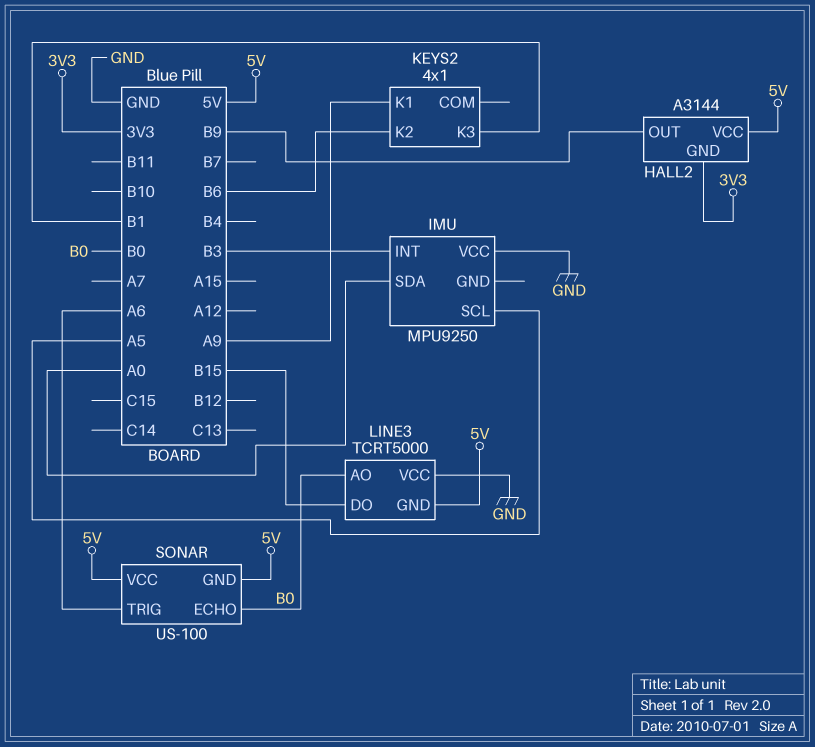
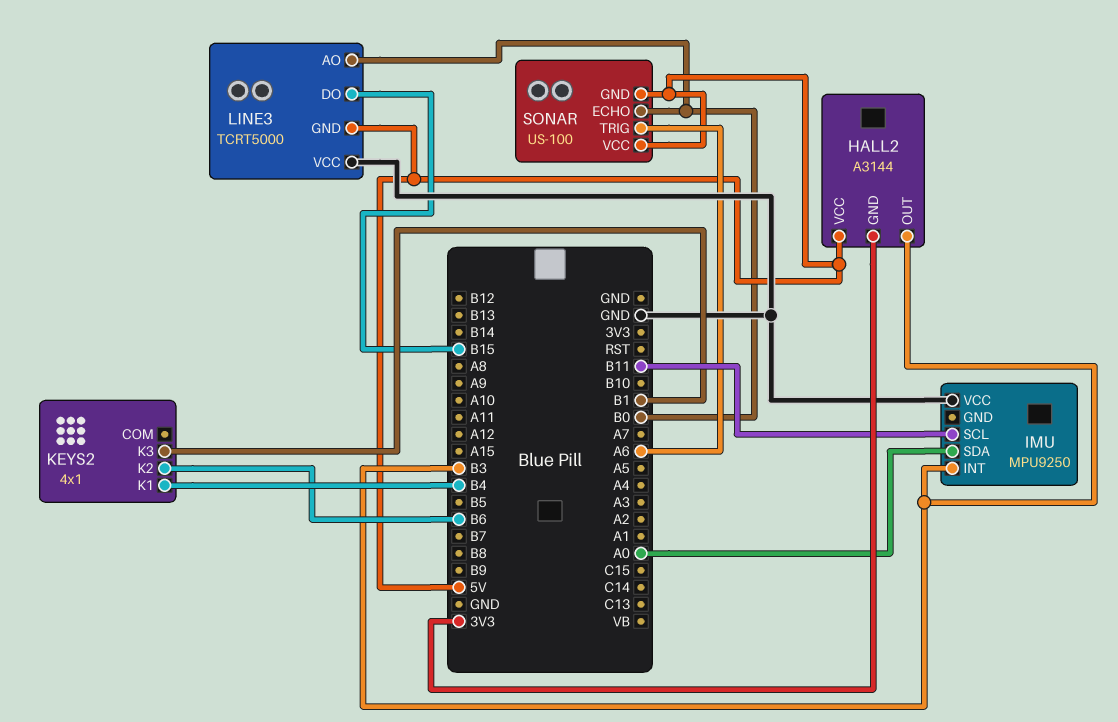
HALL2 pin OUT: B9 -> B3
IMU pin SCL: A5 -> B11
KEYS2 pin K1: A9 -> B4

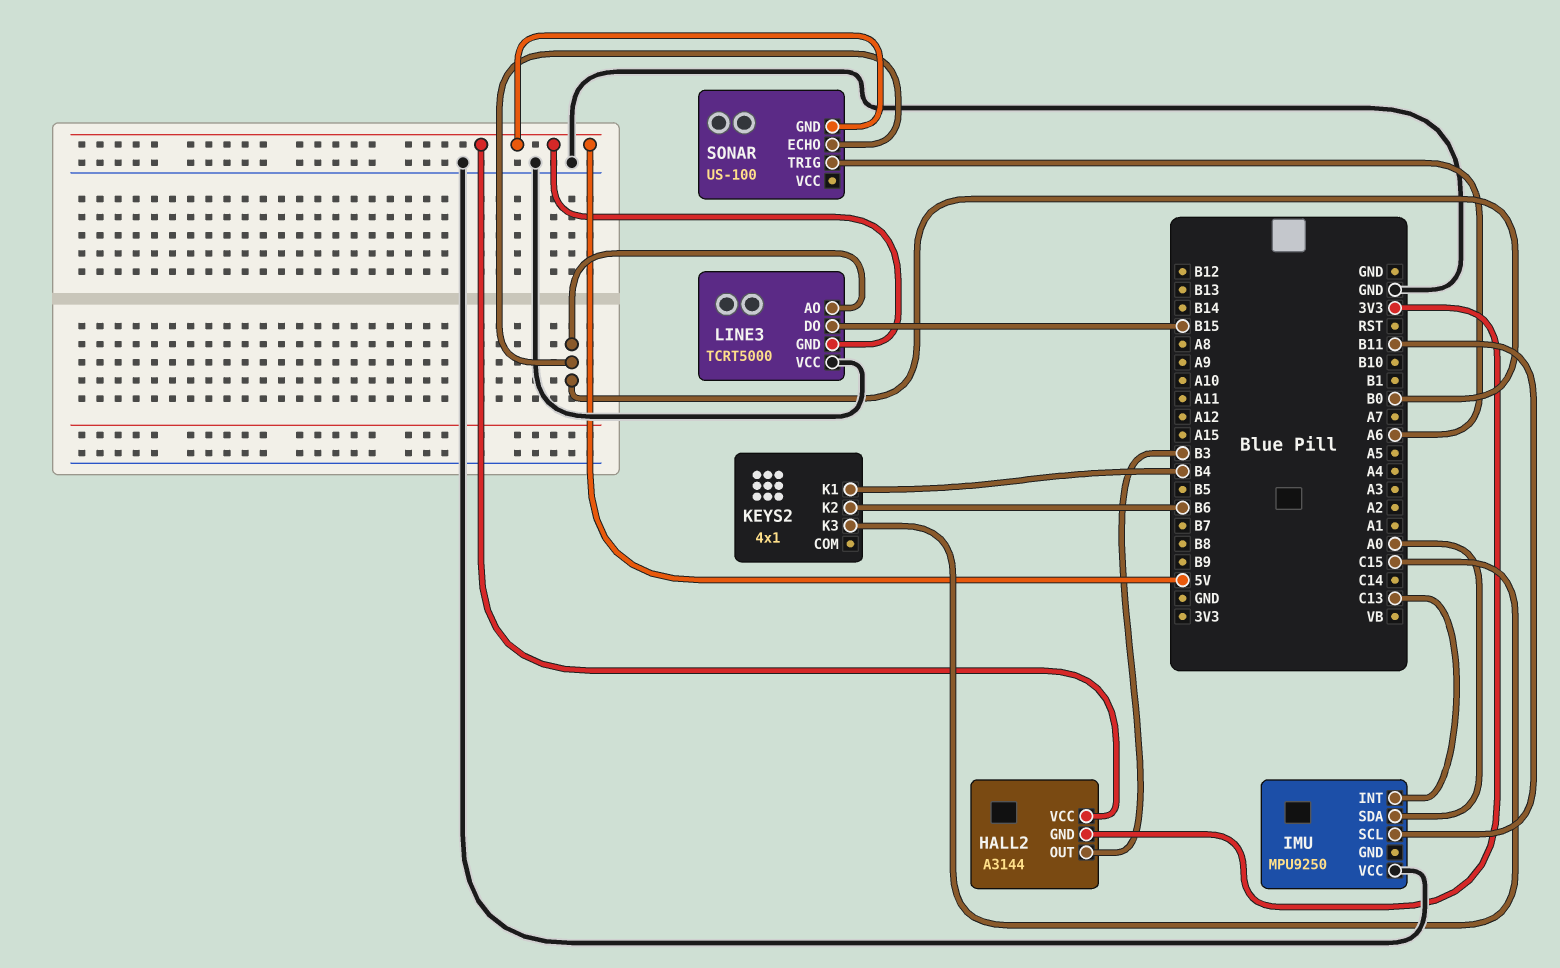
IMU pin INT: B3 -> C13
KEYS2 pin K3: B1 -> C15
SONAR pin VCC: 5V -> none

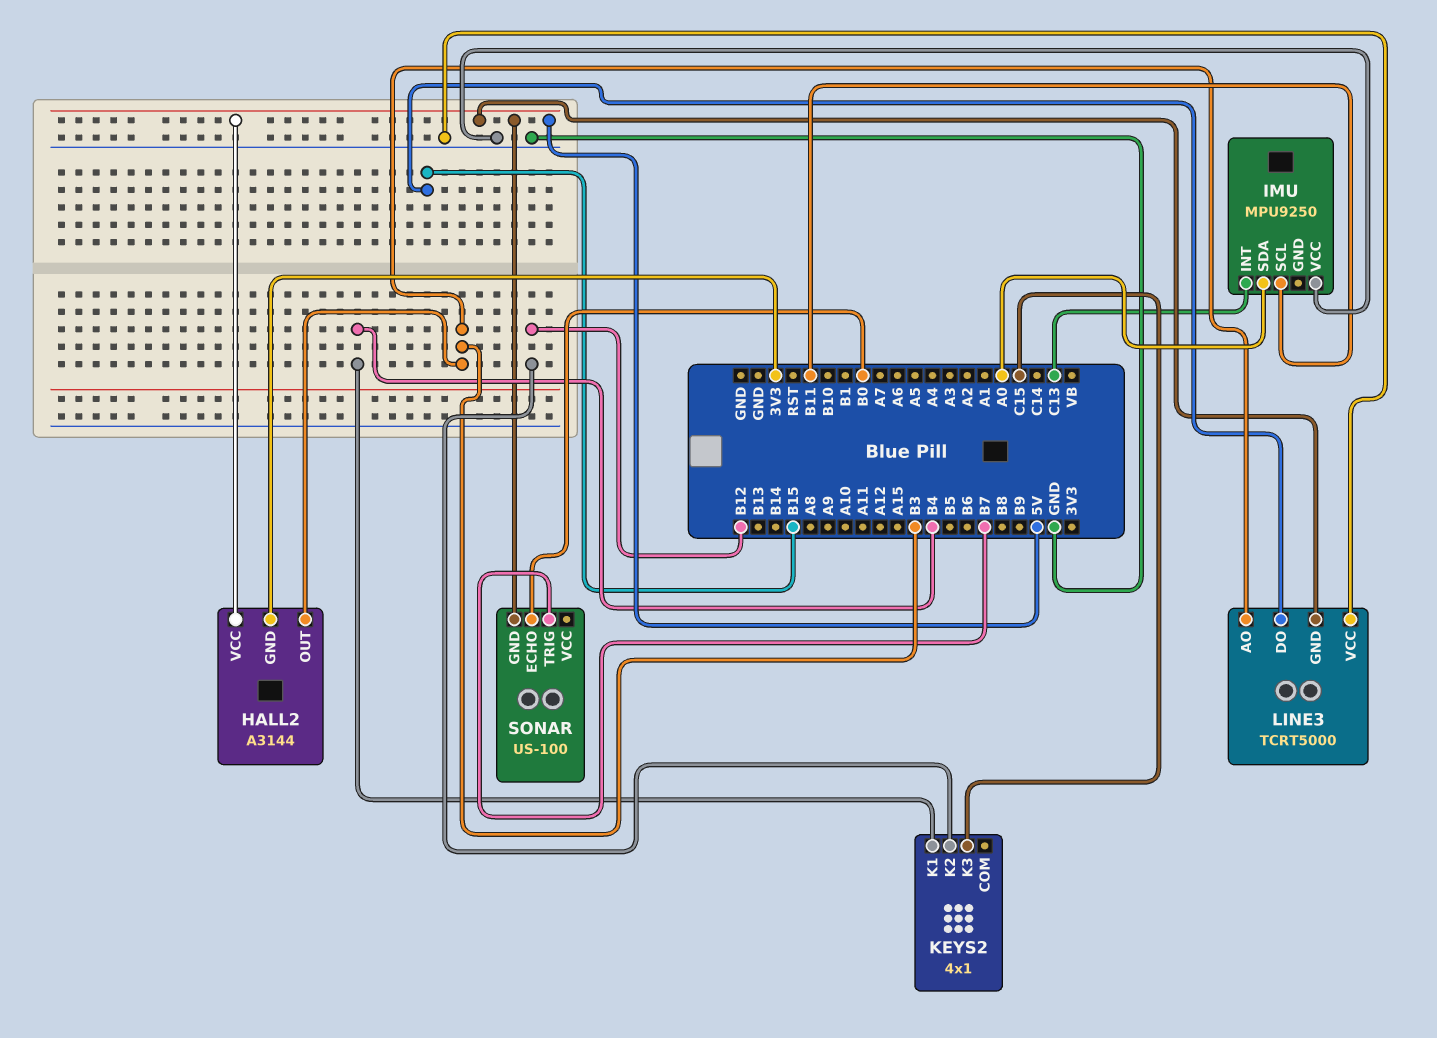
KEYS2 pin K2: B6 -> B12
LINE3 pin AO: B0 -> B3
SONAR pin TRIG: A6 -> B7

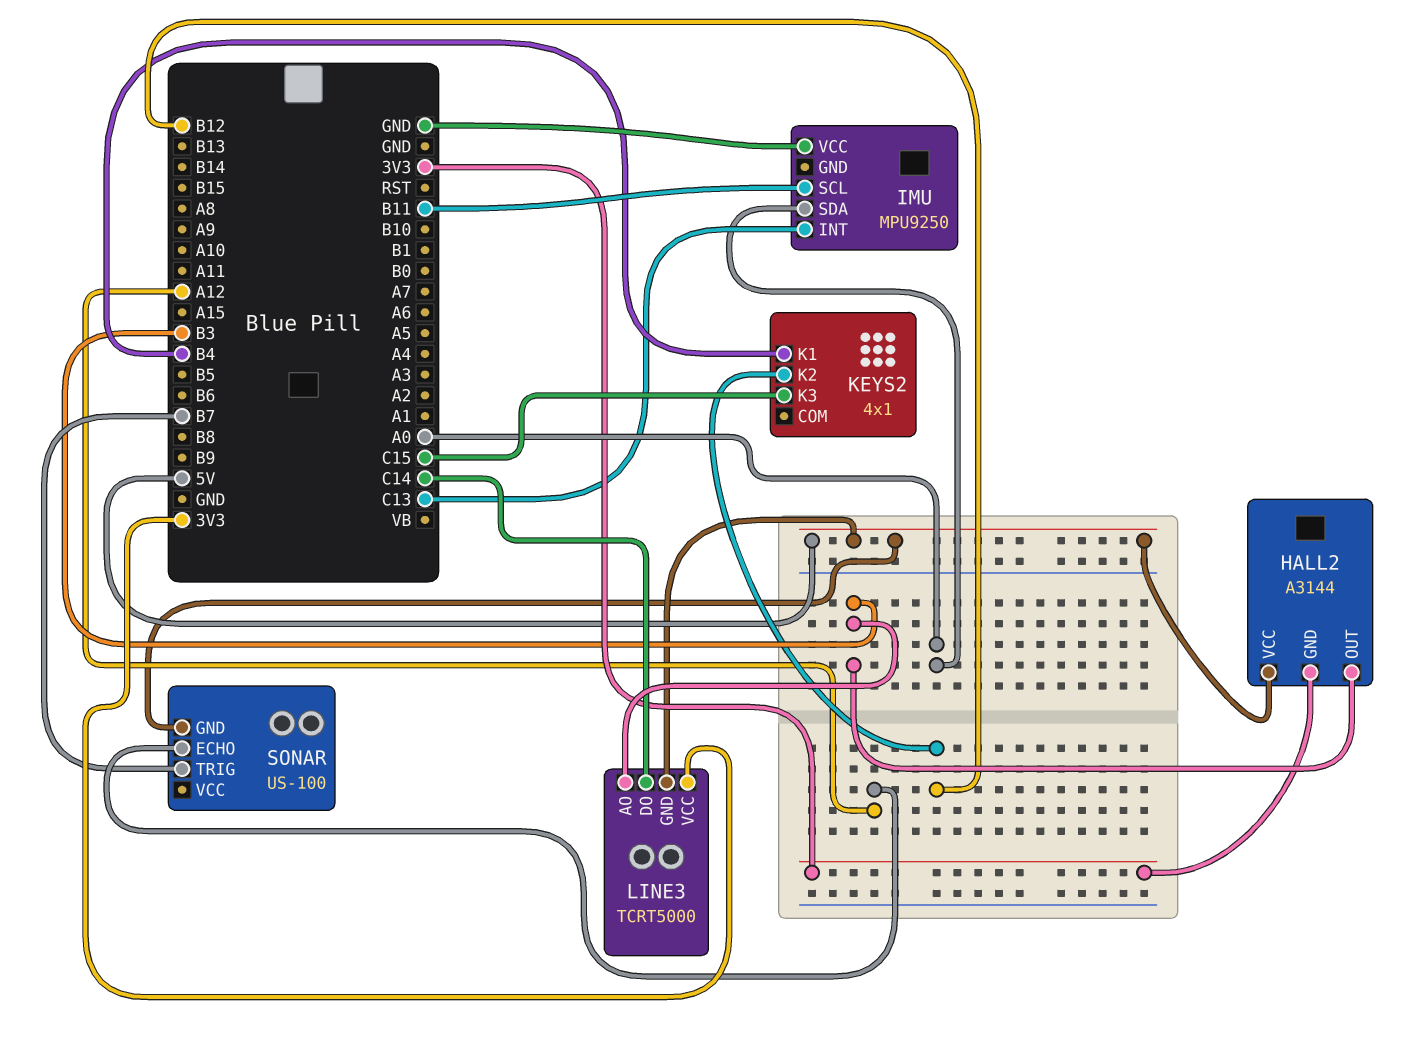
LINE3 pin DO: B15 -> C14
LINE3 pin VCC: GND -> 3V3
SONAR pin ECHO: B0 -> A12

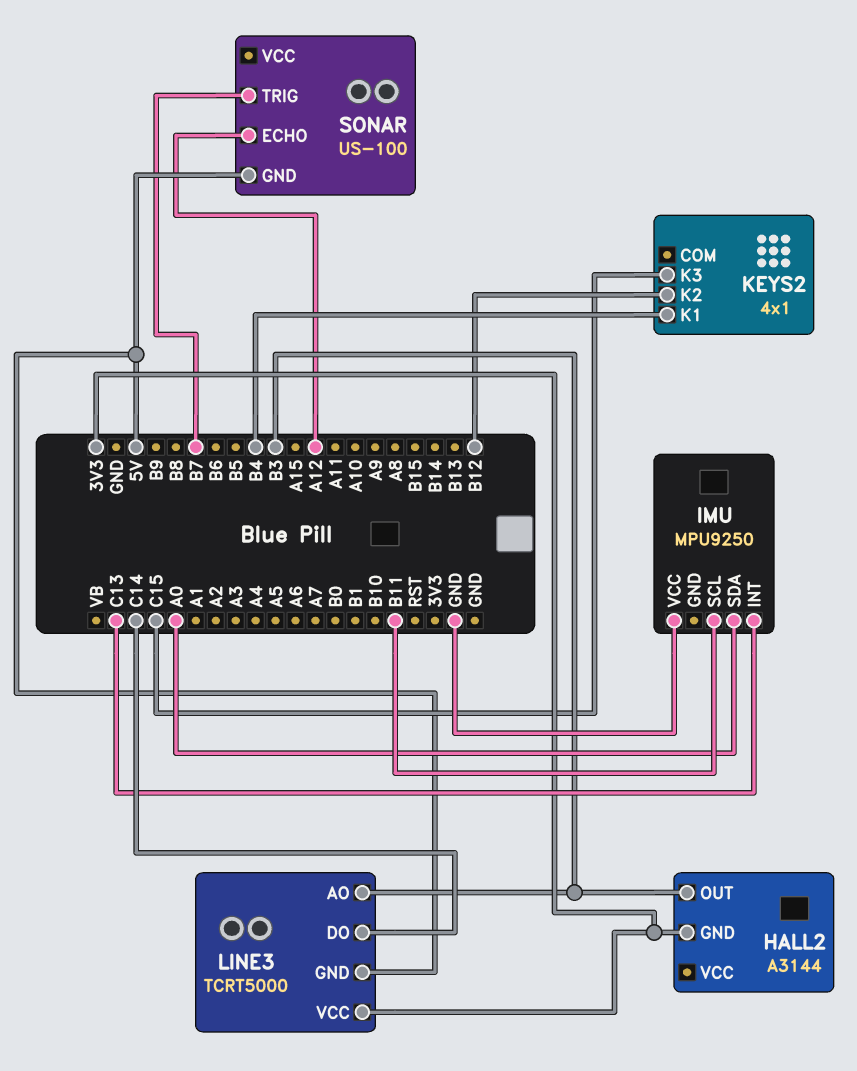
HALL2 pin VCC: 5V -> none

